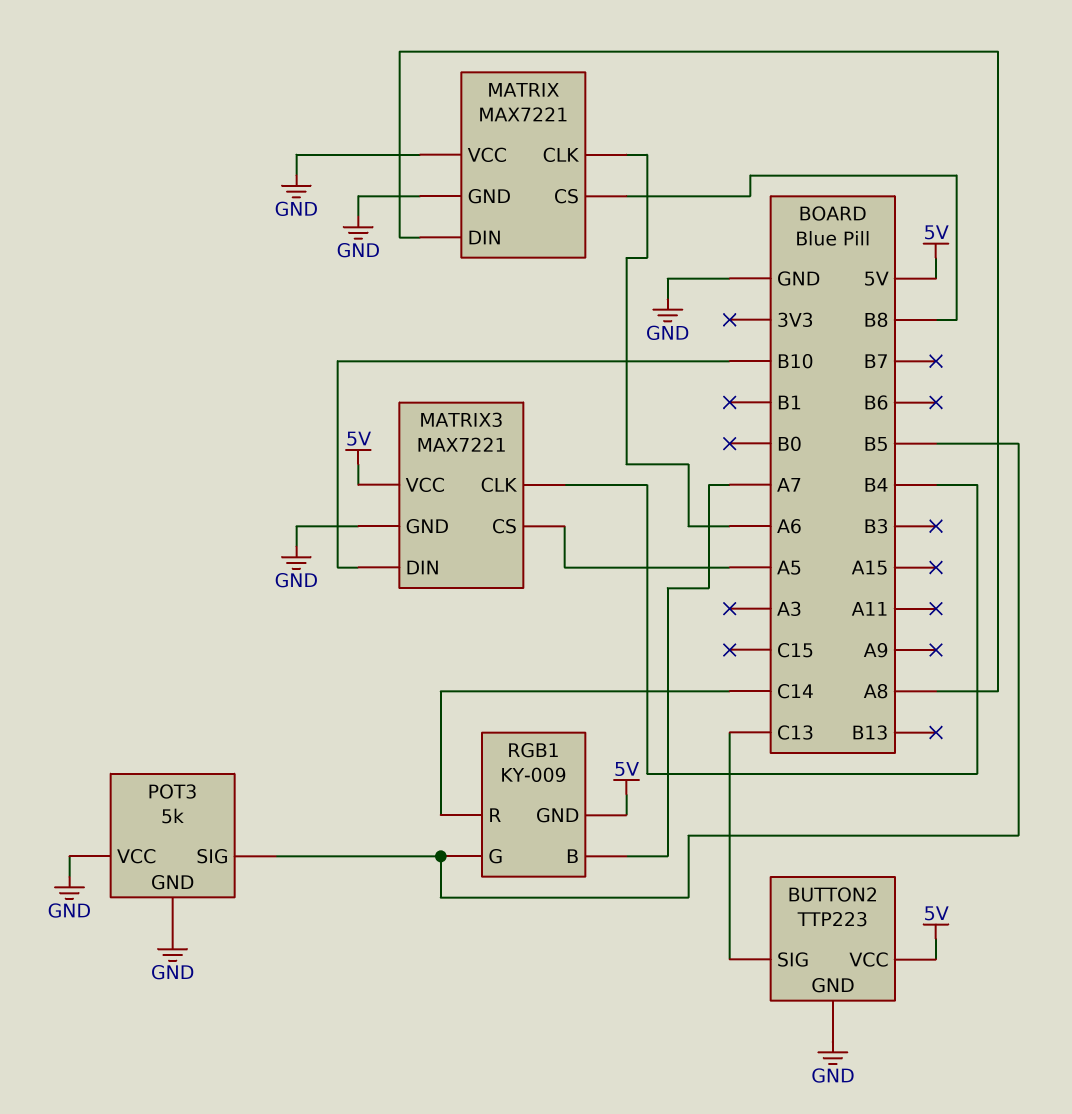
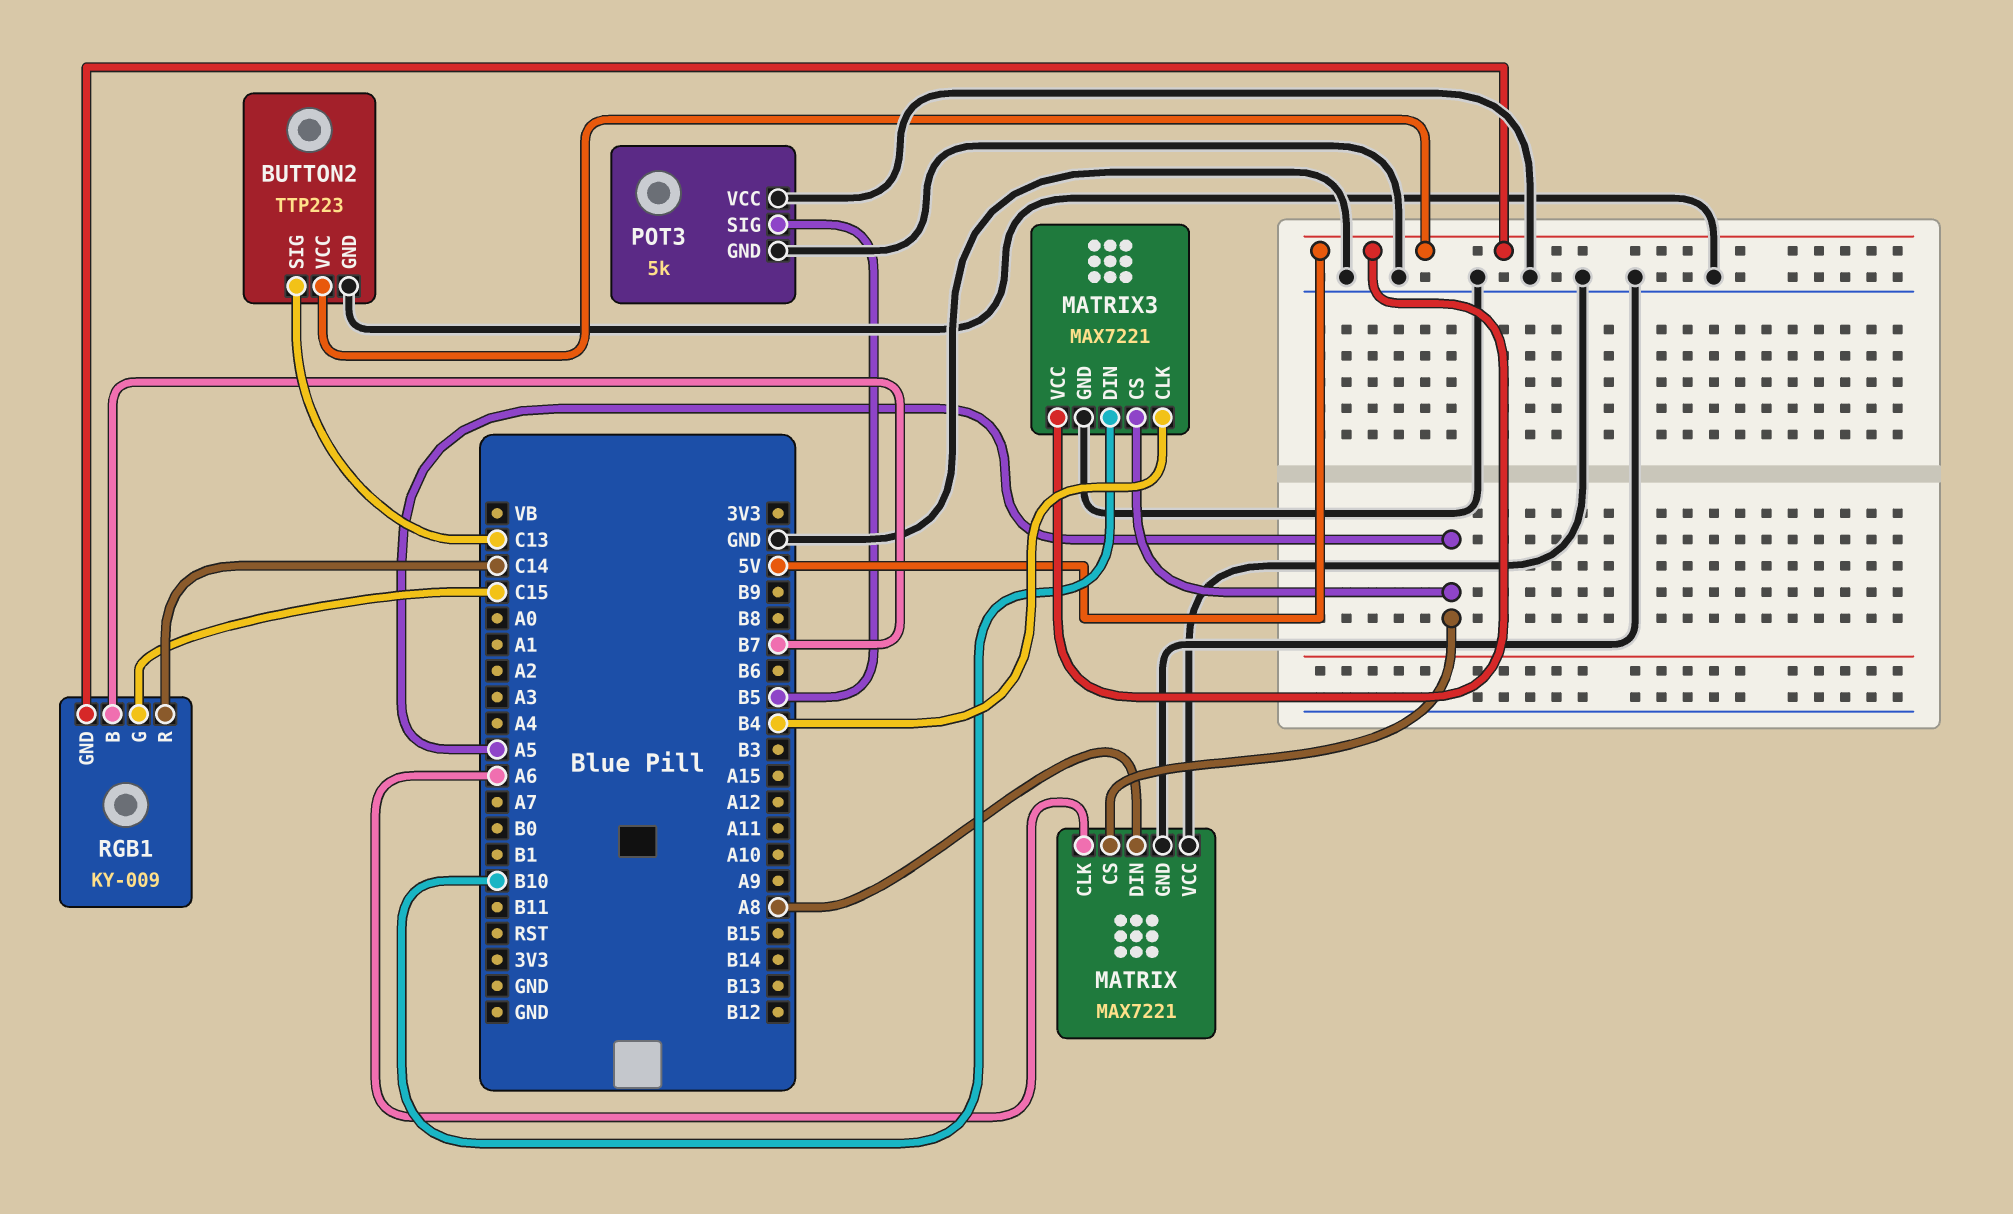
MATRIX pin CS: B8 -> A5
RGB1 pin B: A7 -> B7
RGB1 pin G: B5 -> C15

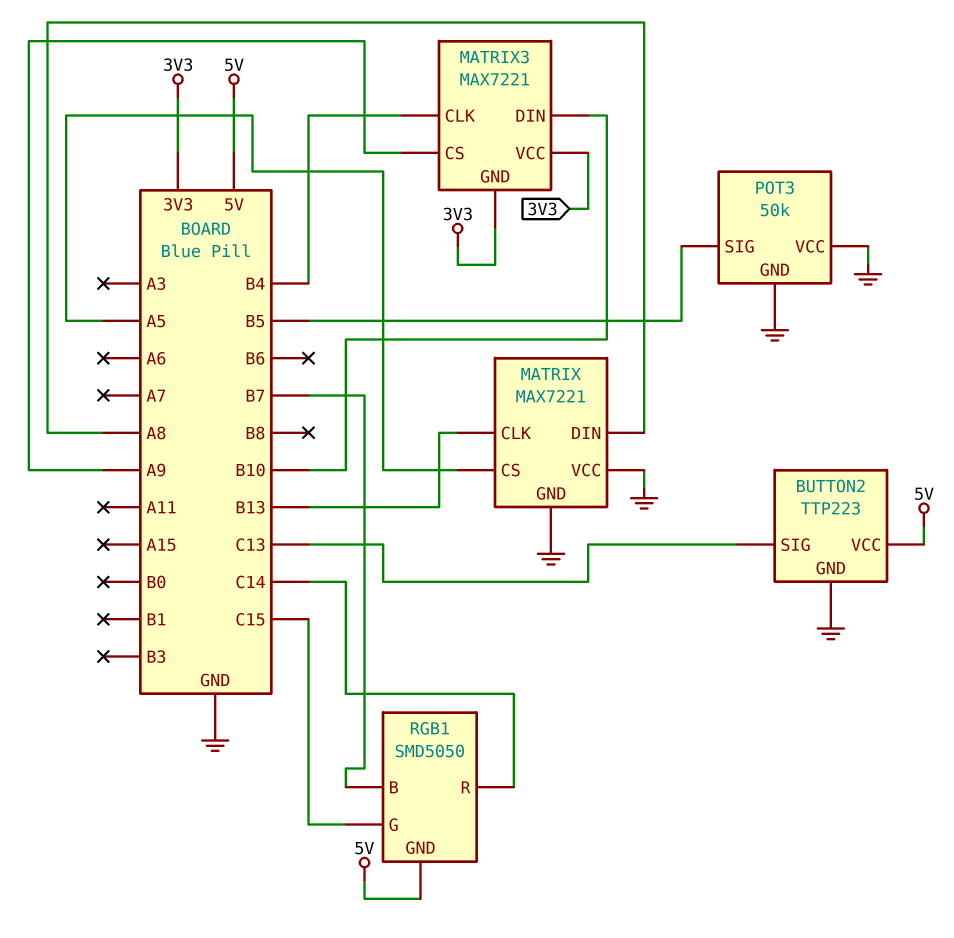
MATRIX pin CLK: A6 -> B13
MATRIX3 pin CS: A5 -> A9
MATRIX3 pin GND: GND -> 3V3
MATRIX3 pin VCC: 5V -> 3V3
POT3: 5k -> 50k
RGB1: KY-009 -> SMD5050

